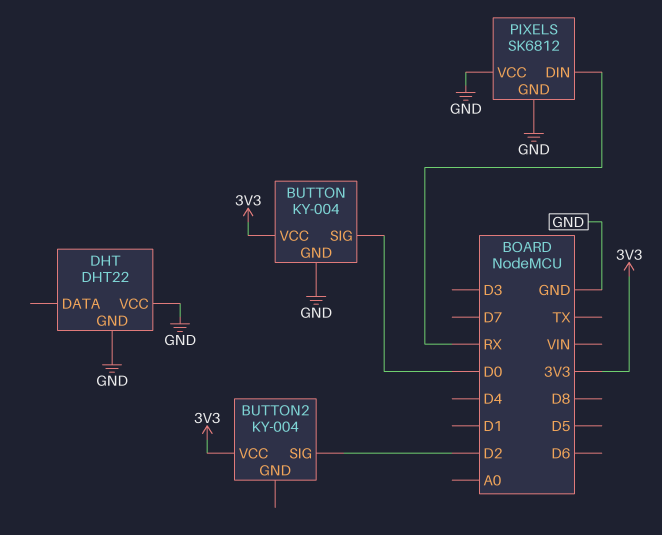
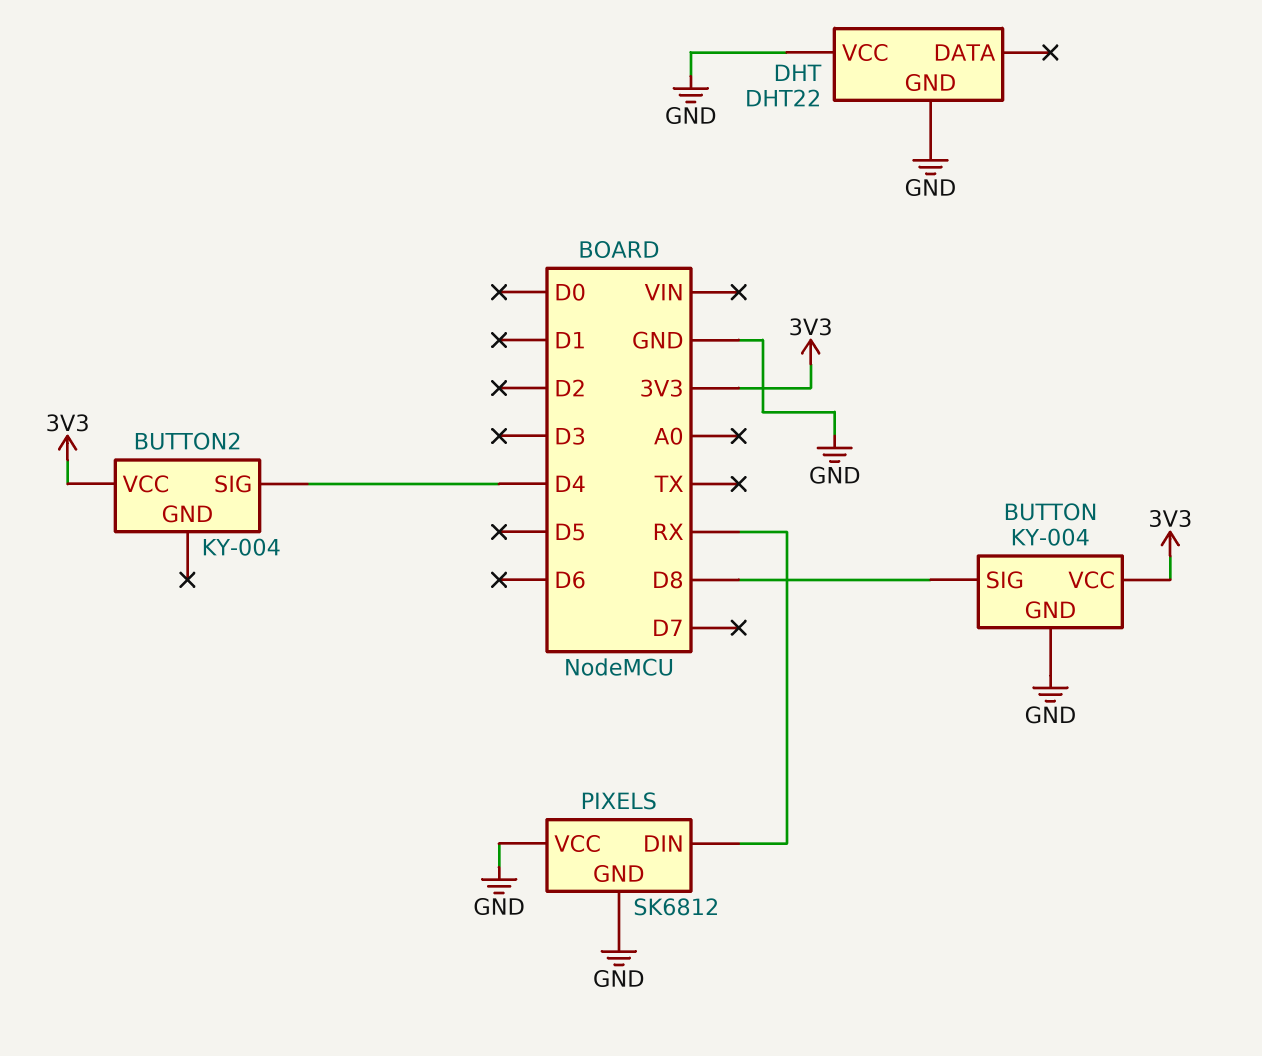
BUTTON pin SIG: D0 -> D8
BUTTON2 pin SIG: D2 -> D4

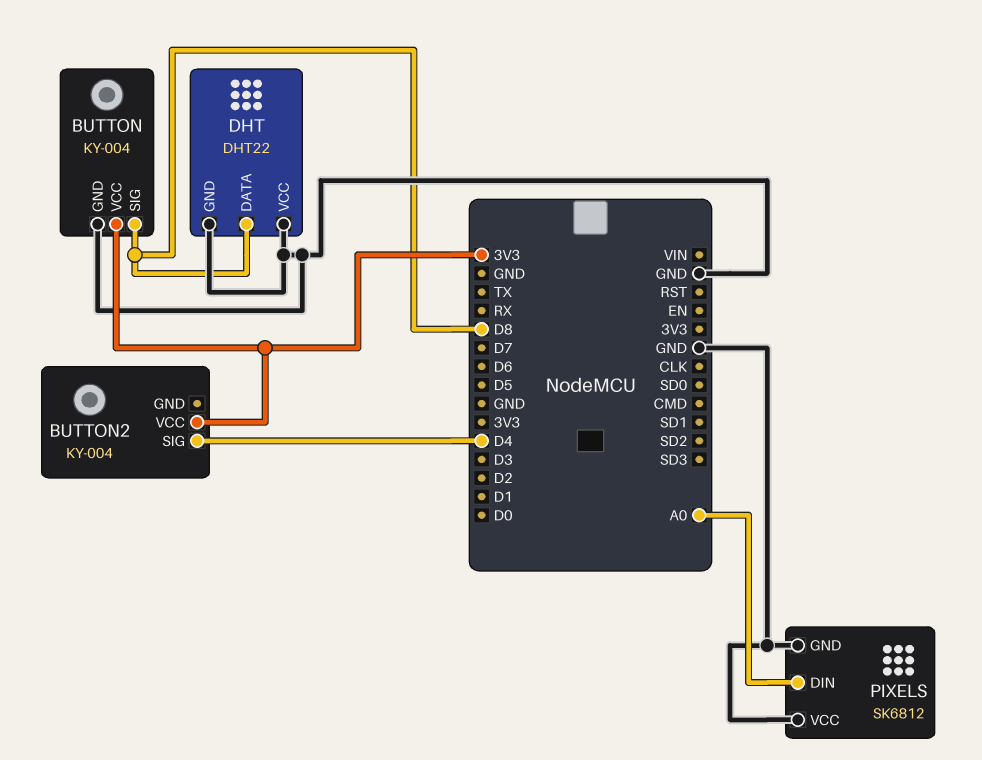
DHT pin DATA: none -> D8
PIXELS pin DIN: RX -> A0

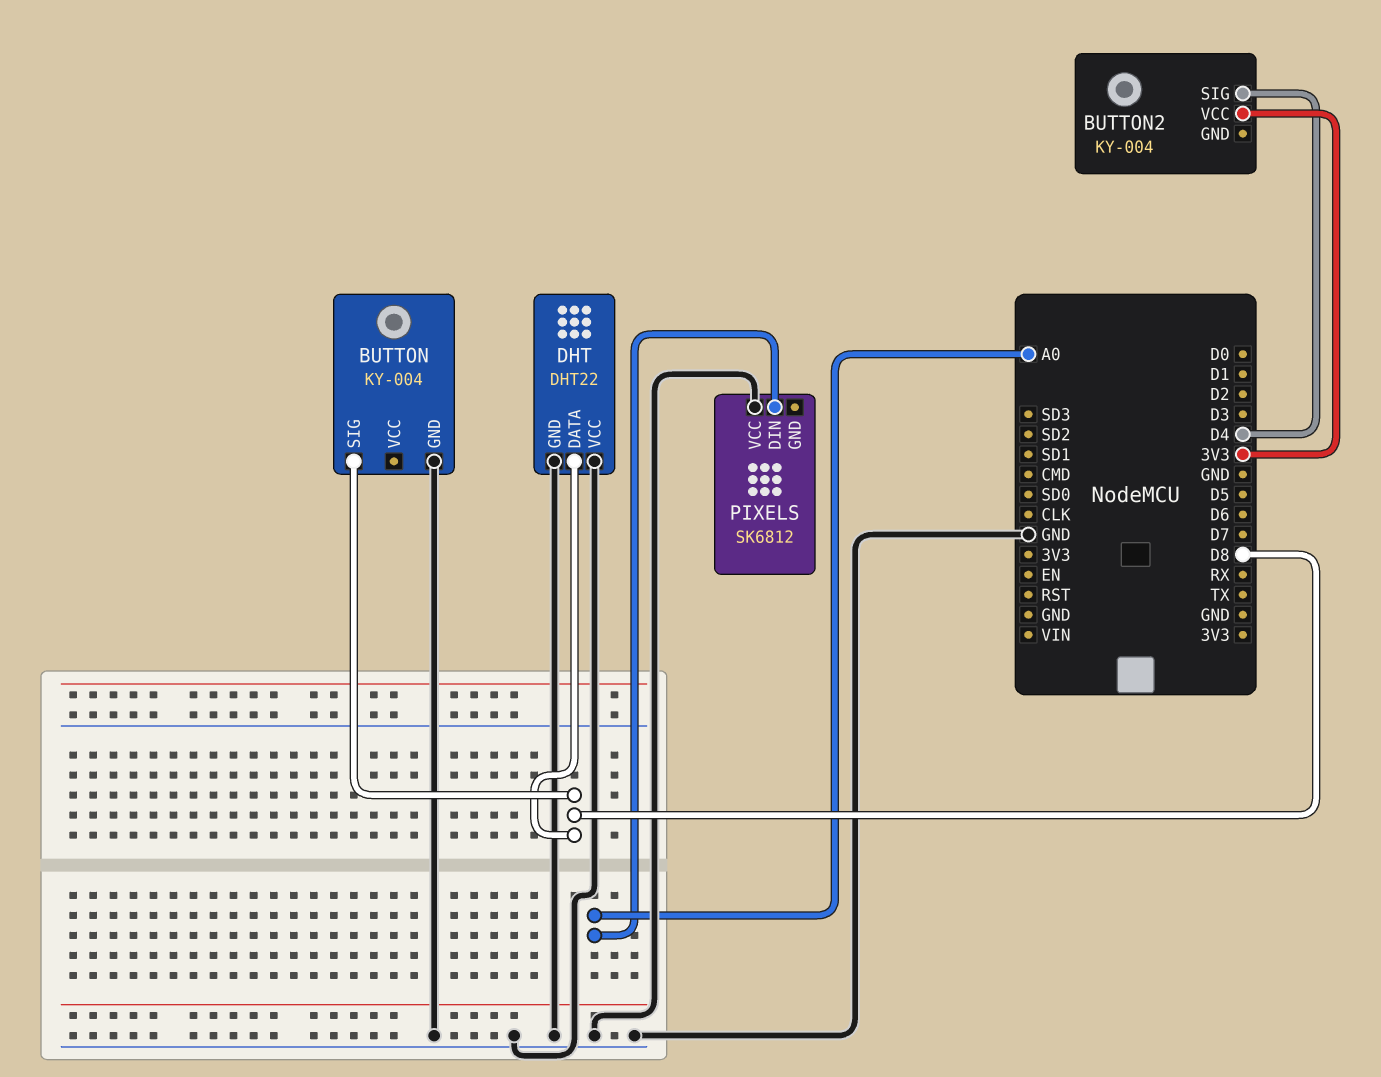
BUTTON pin VCC: 3V3 -> none
PIXELS pin GND: GND -> none

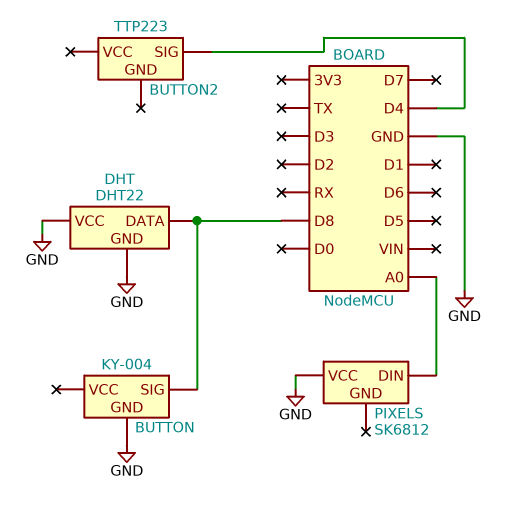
BUTTON2: KY-004 -> TTP223
BUTTON2 pin VCC: 3V3 -> none

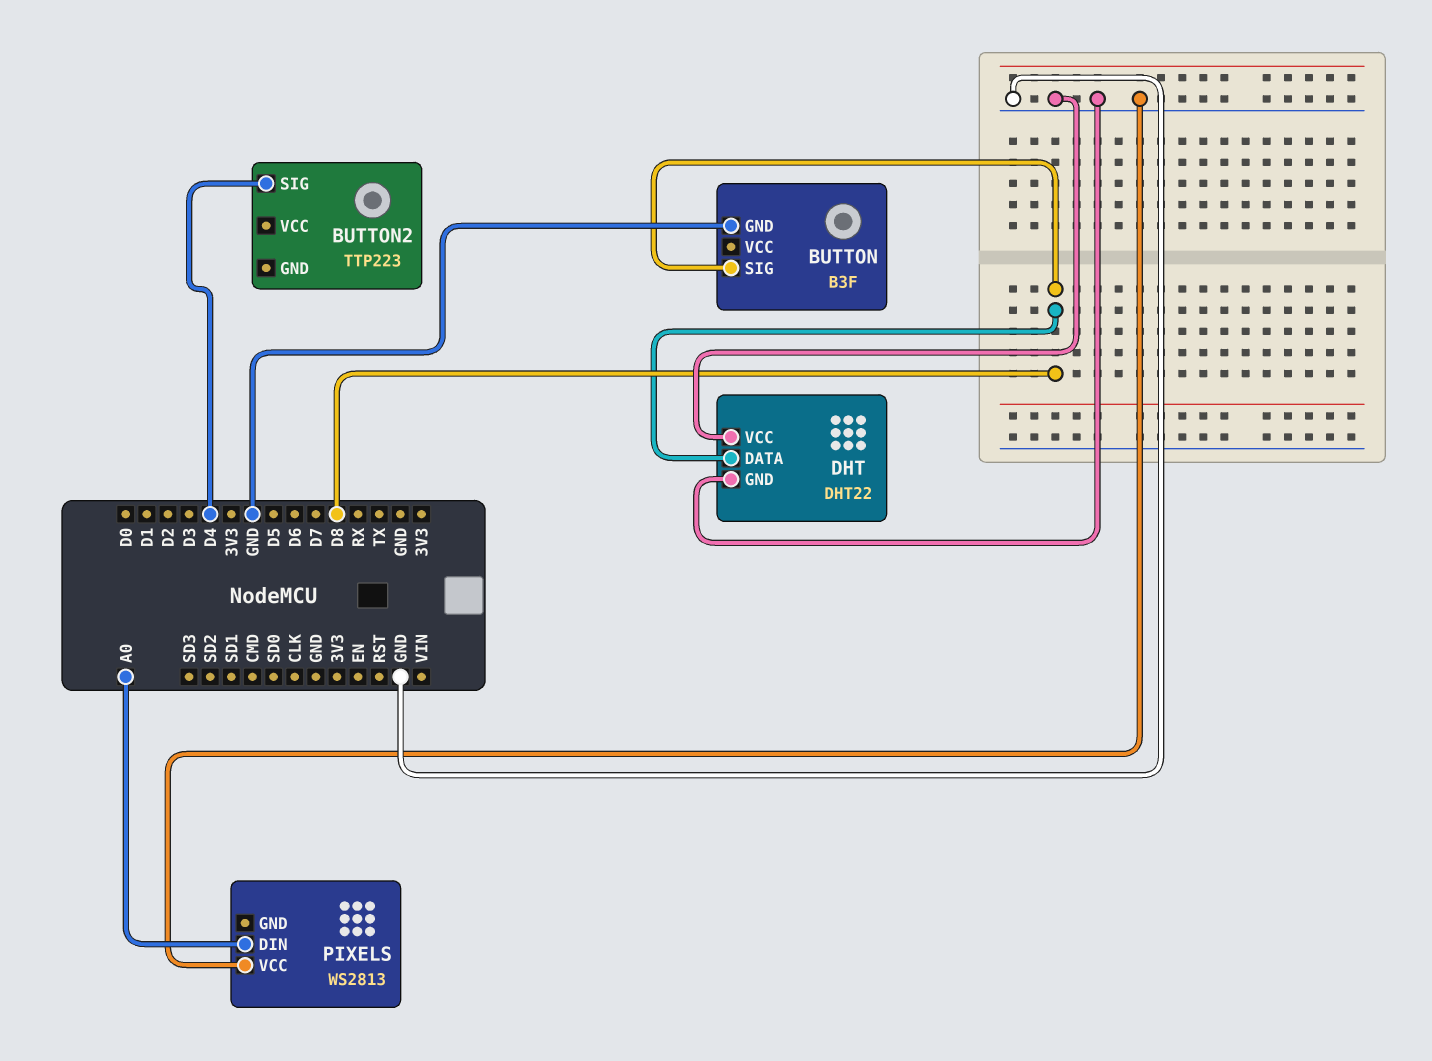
BUTTON: KY-004 -> B3F
PIXELS: SK6812 -> WS2813

